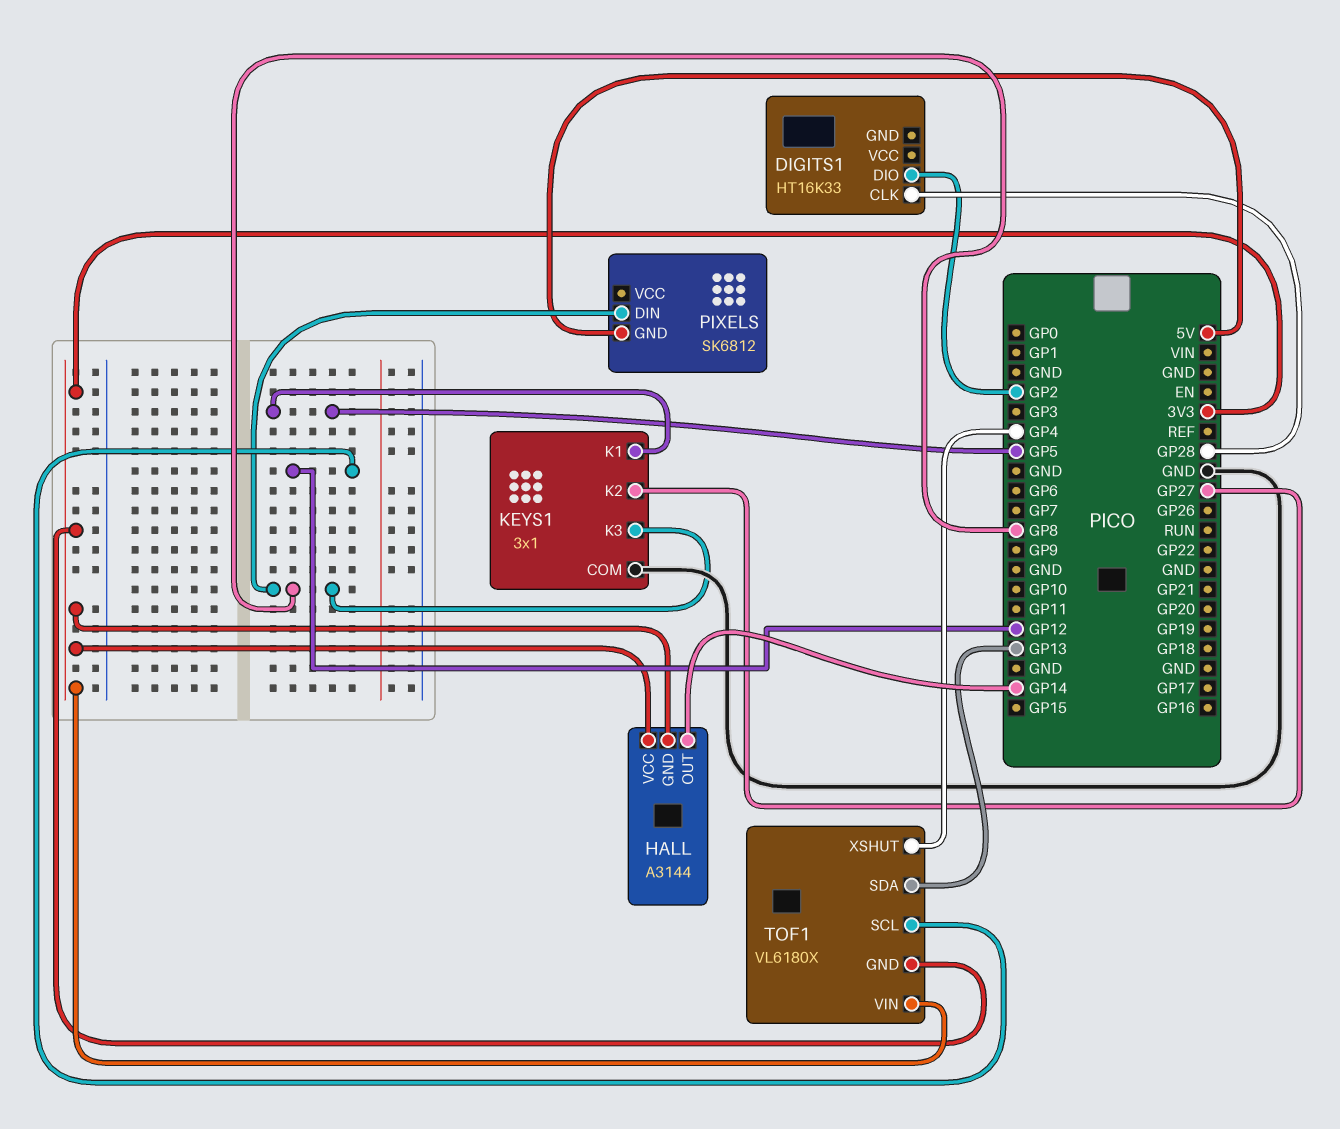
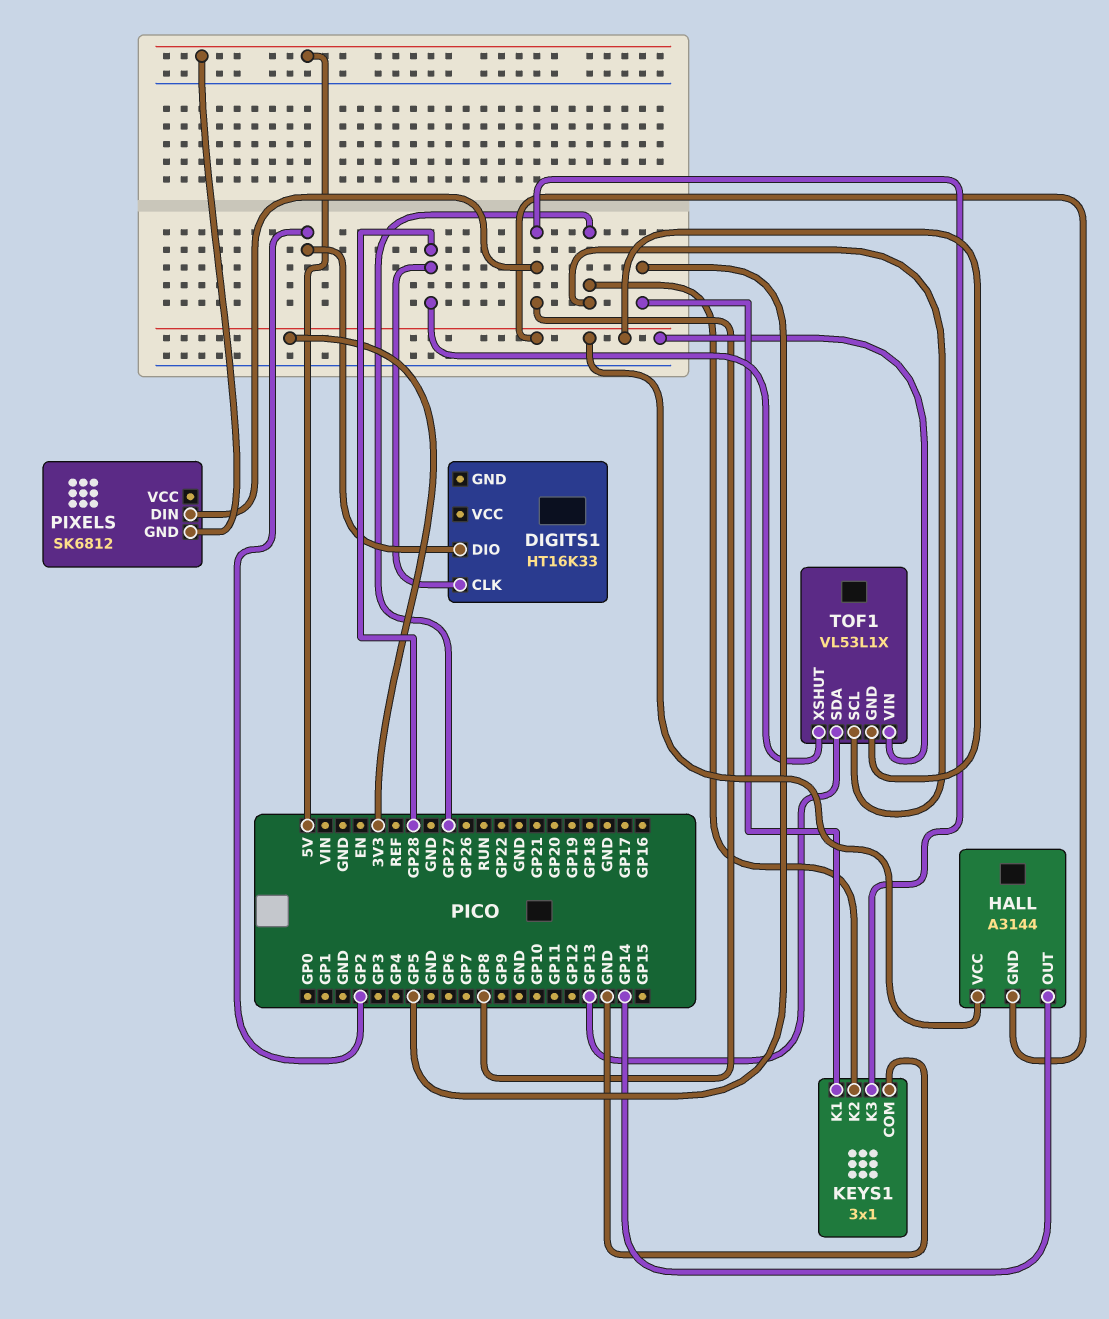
TOF1: VL6180X -> VL53L1X
TOF1 pin SCL: GP12 -> GP27
TOF1 pin XSHUT: GP4 -> GP28

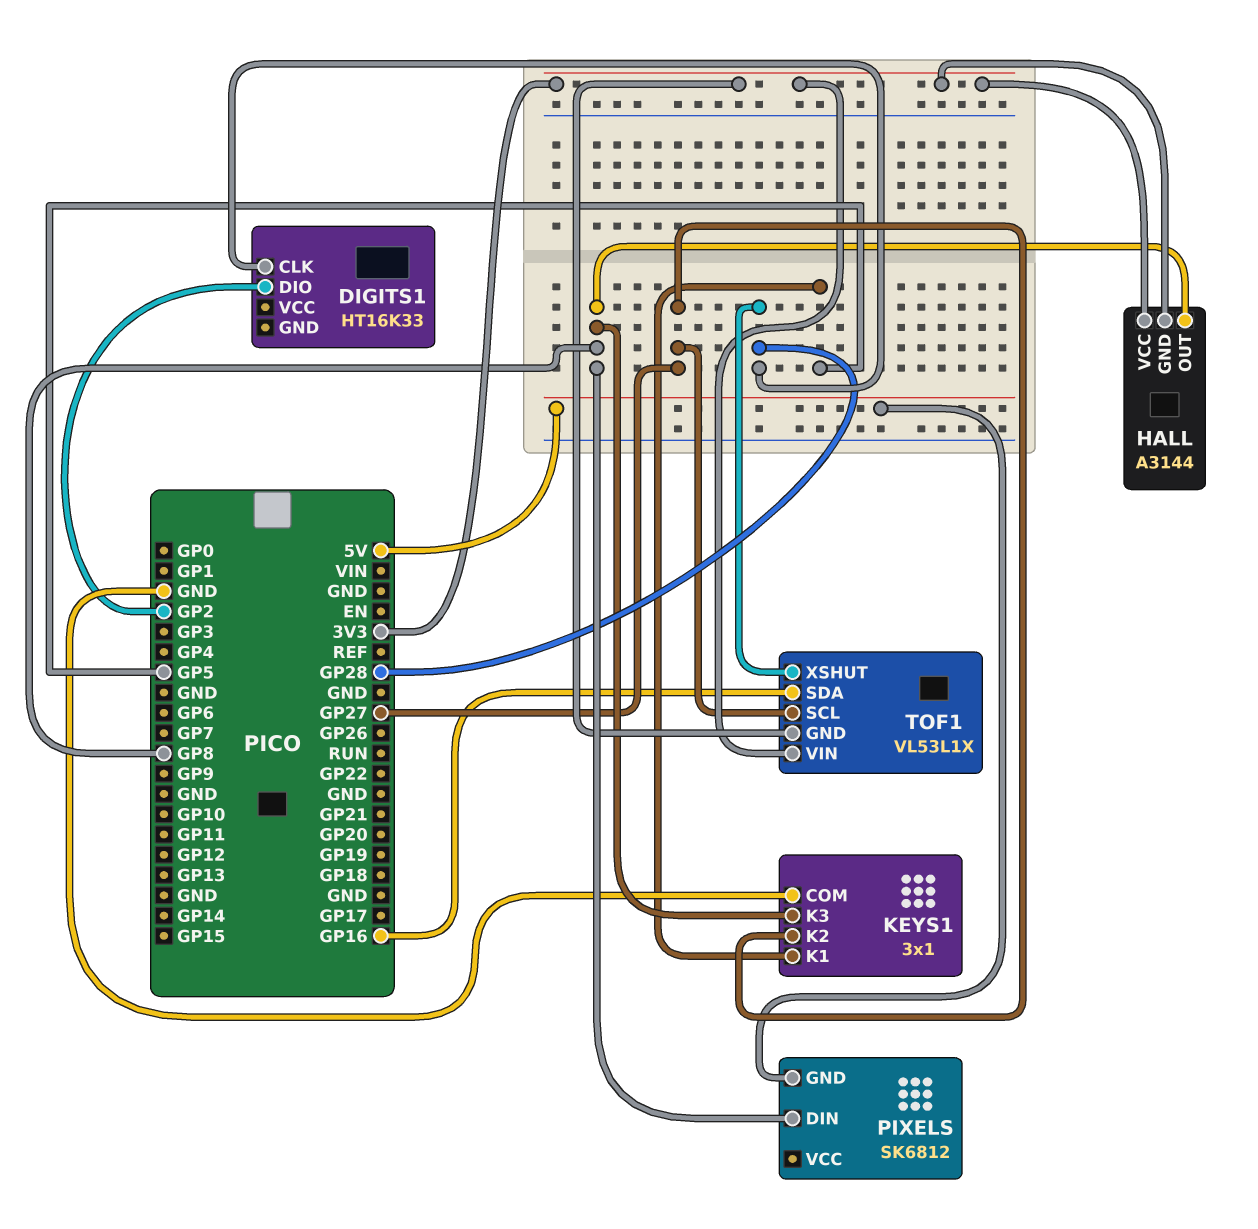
HALL pin OUT: GP14 -> GP8
TOF1 pin SDA: GP13 -> GP16

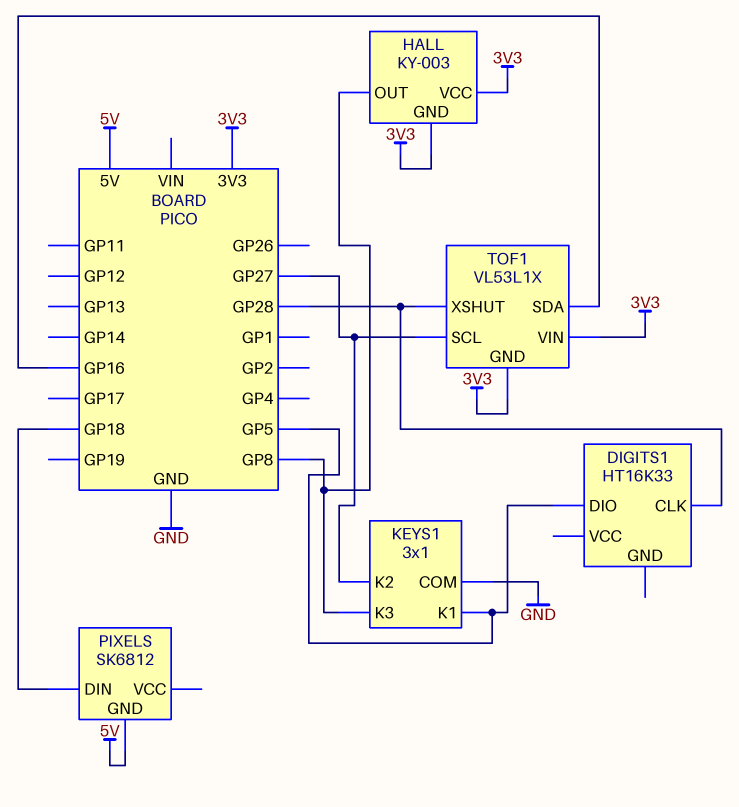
DIGITS1 pin DIO: GP2 -> GP5
HALL: A3144 -> KY-003
PIXELS pin DIN: GP8 -> GP18

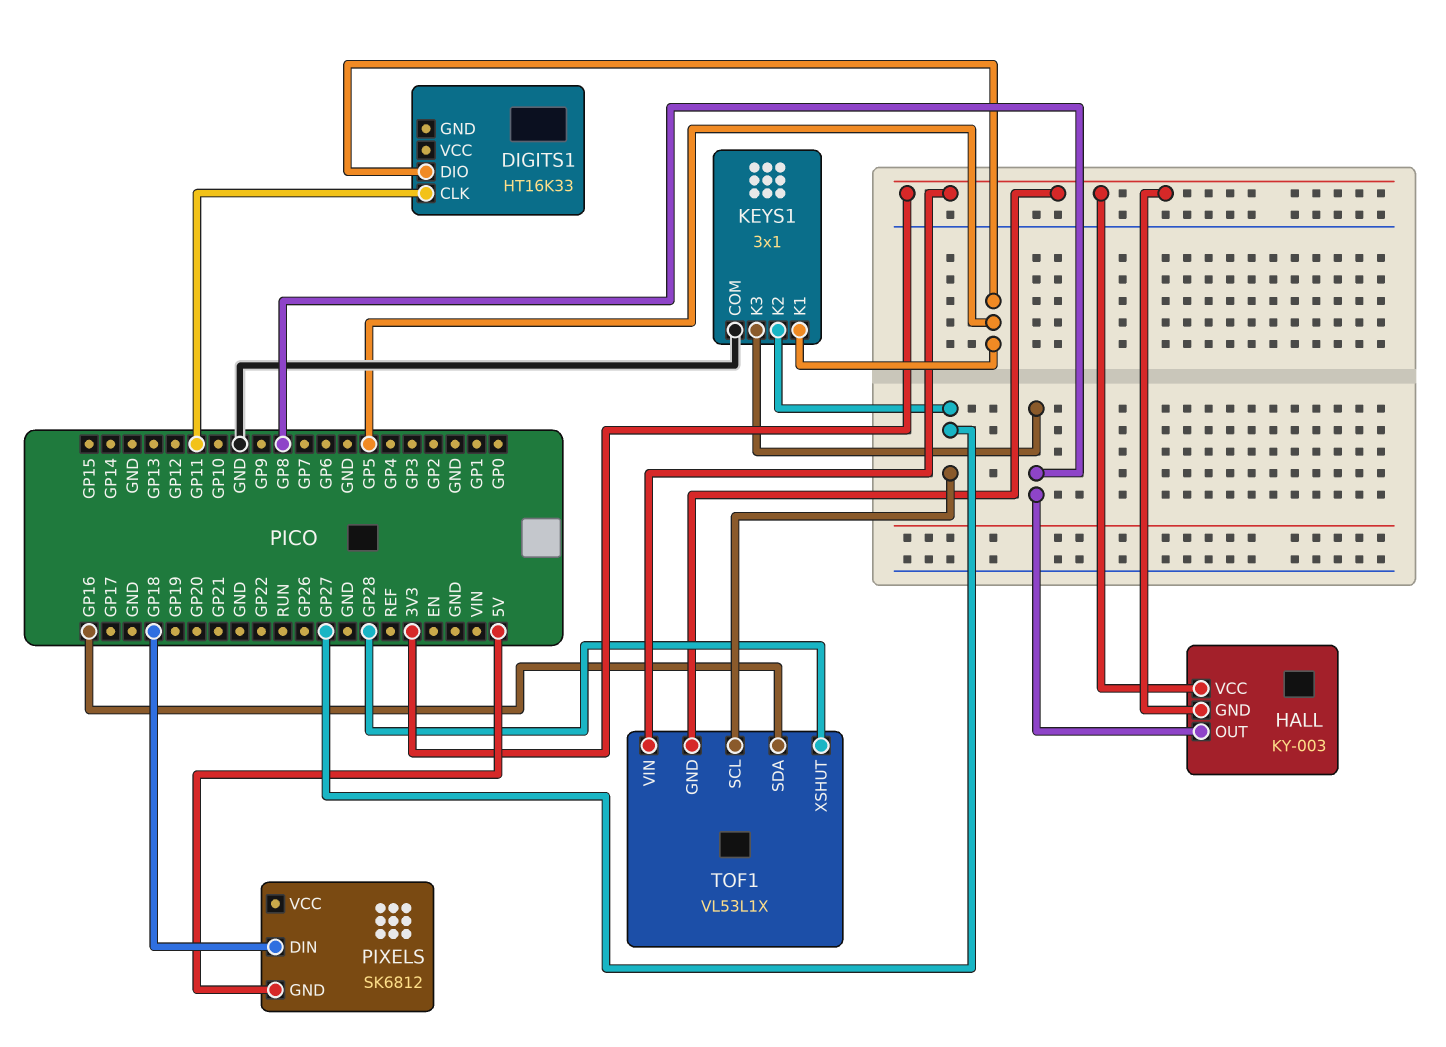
DIGITS1 pin CLK: GP28 -> GP11

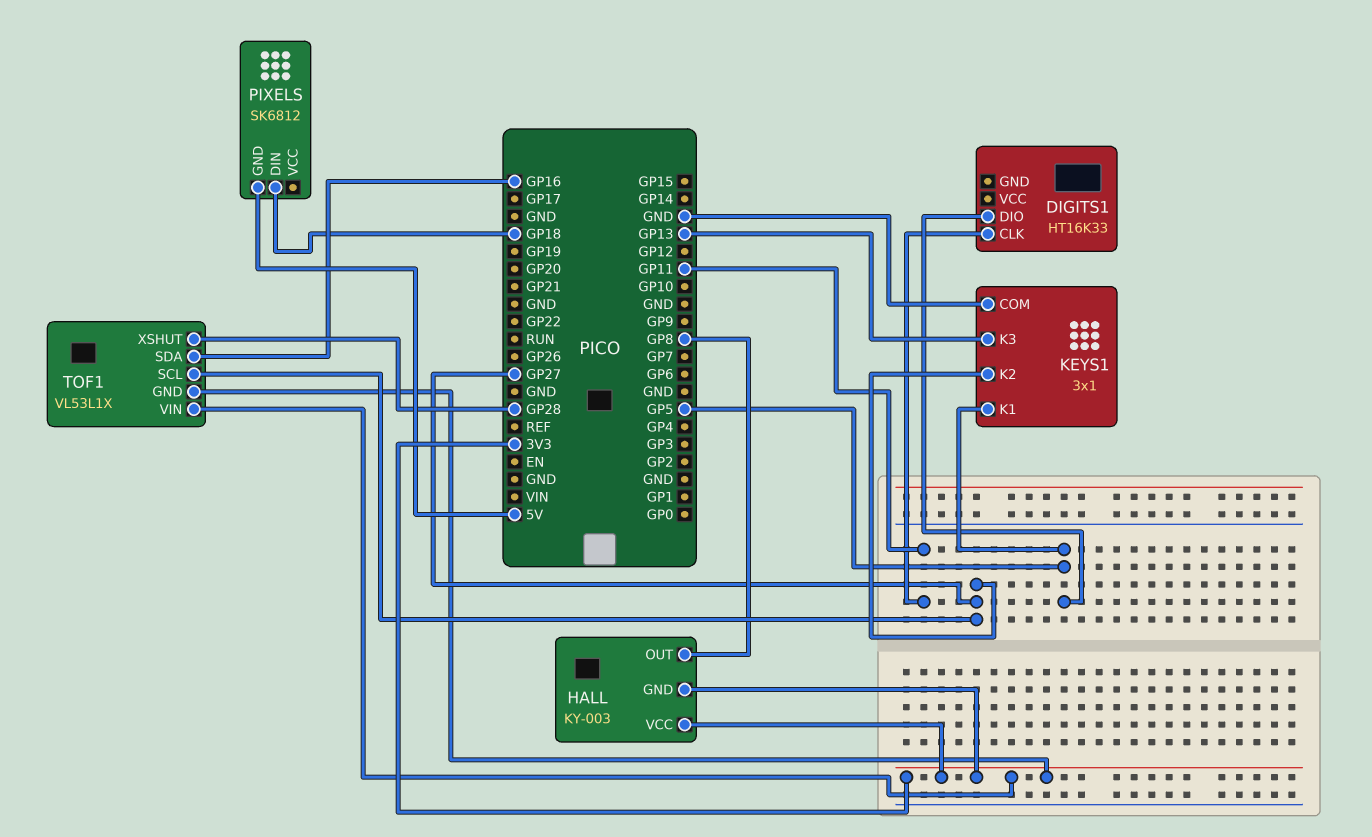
KEYS1 pin K3: GP8 -> GP13

